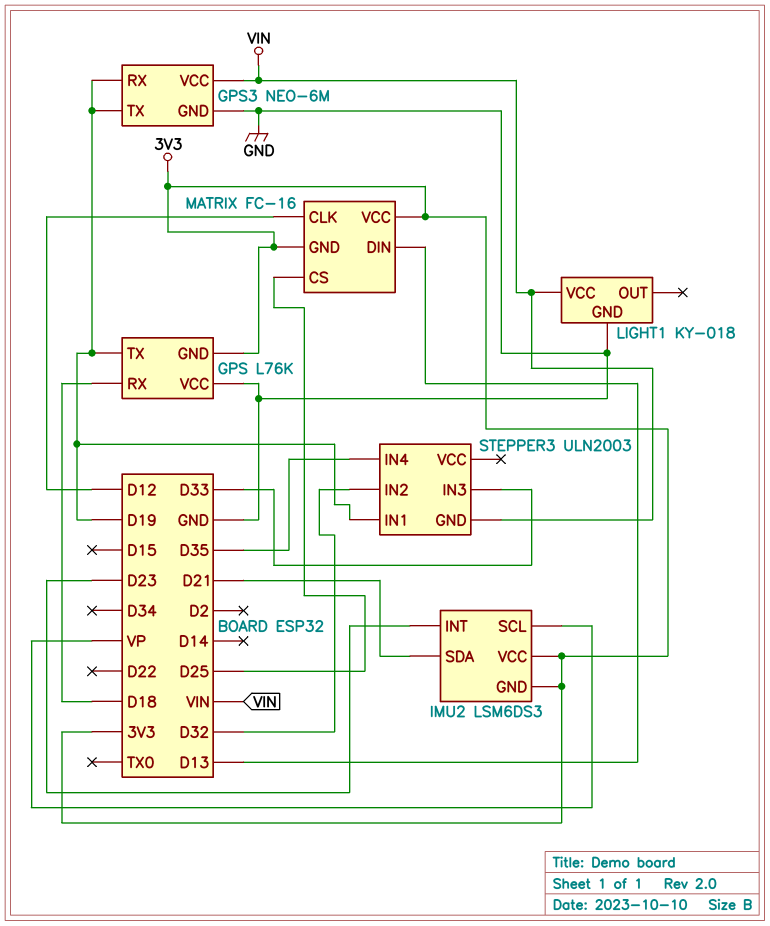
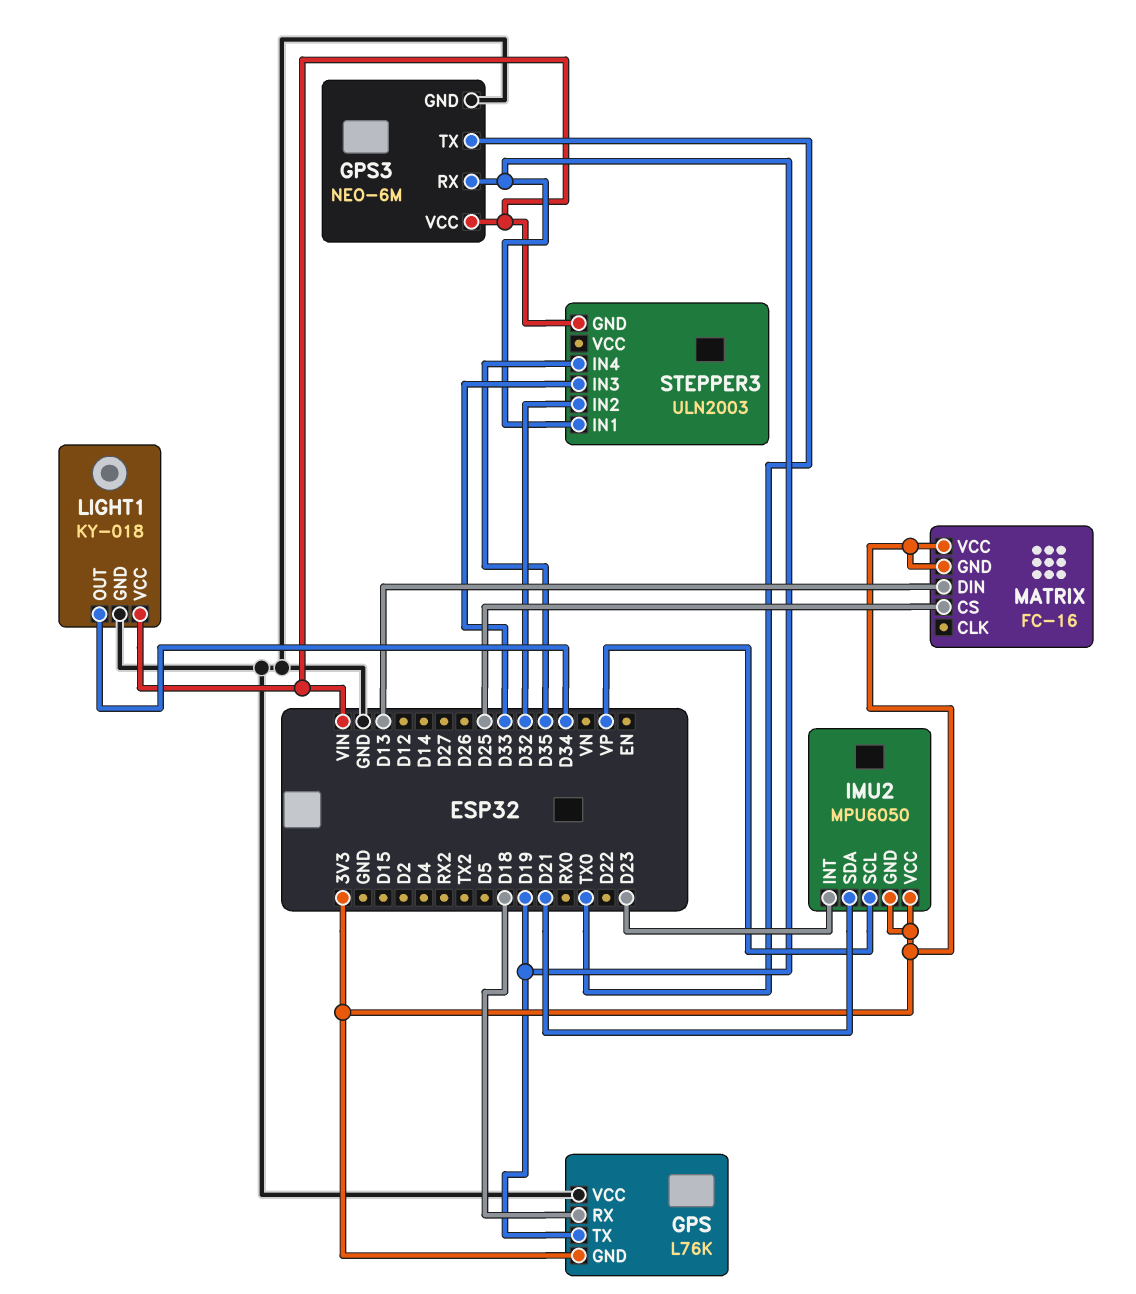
GPS3 pin TX: D19 -> TX0
IMU2: LSM6DS3 -> MPU6050
LIGHT1 pin OUT: none -> D34
MATRIX pin CLK: D12 -> none

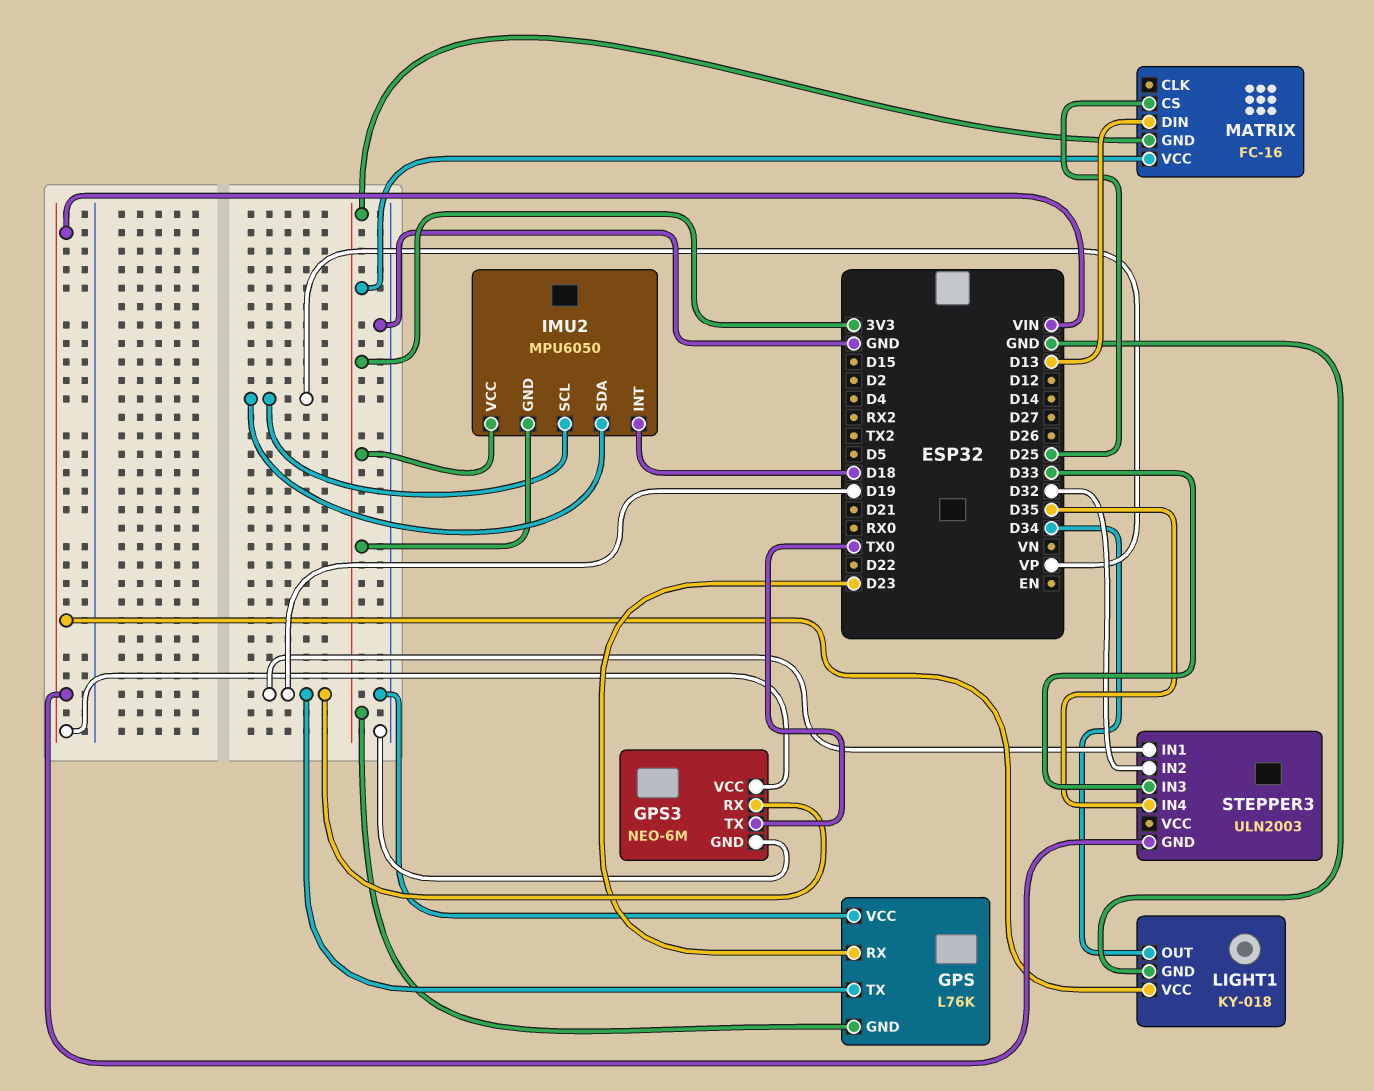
GPS pin RX: D18 -> D23
IMU2 pin INT: D23 -> D18
IMU2 pin SDA: D21 -> VP

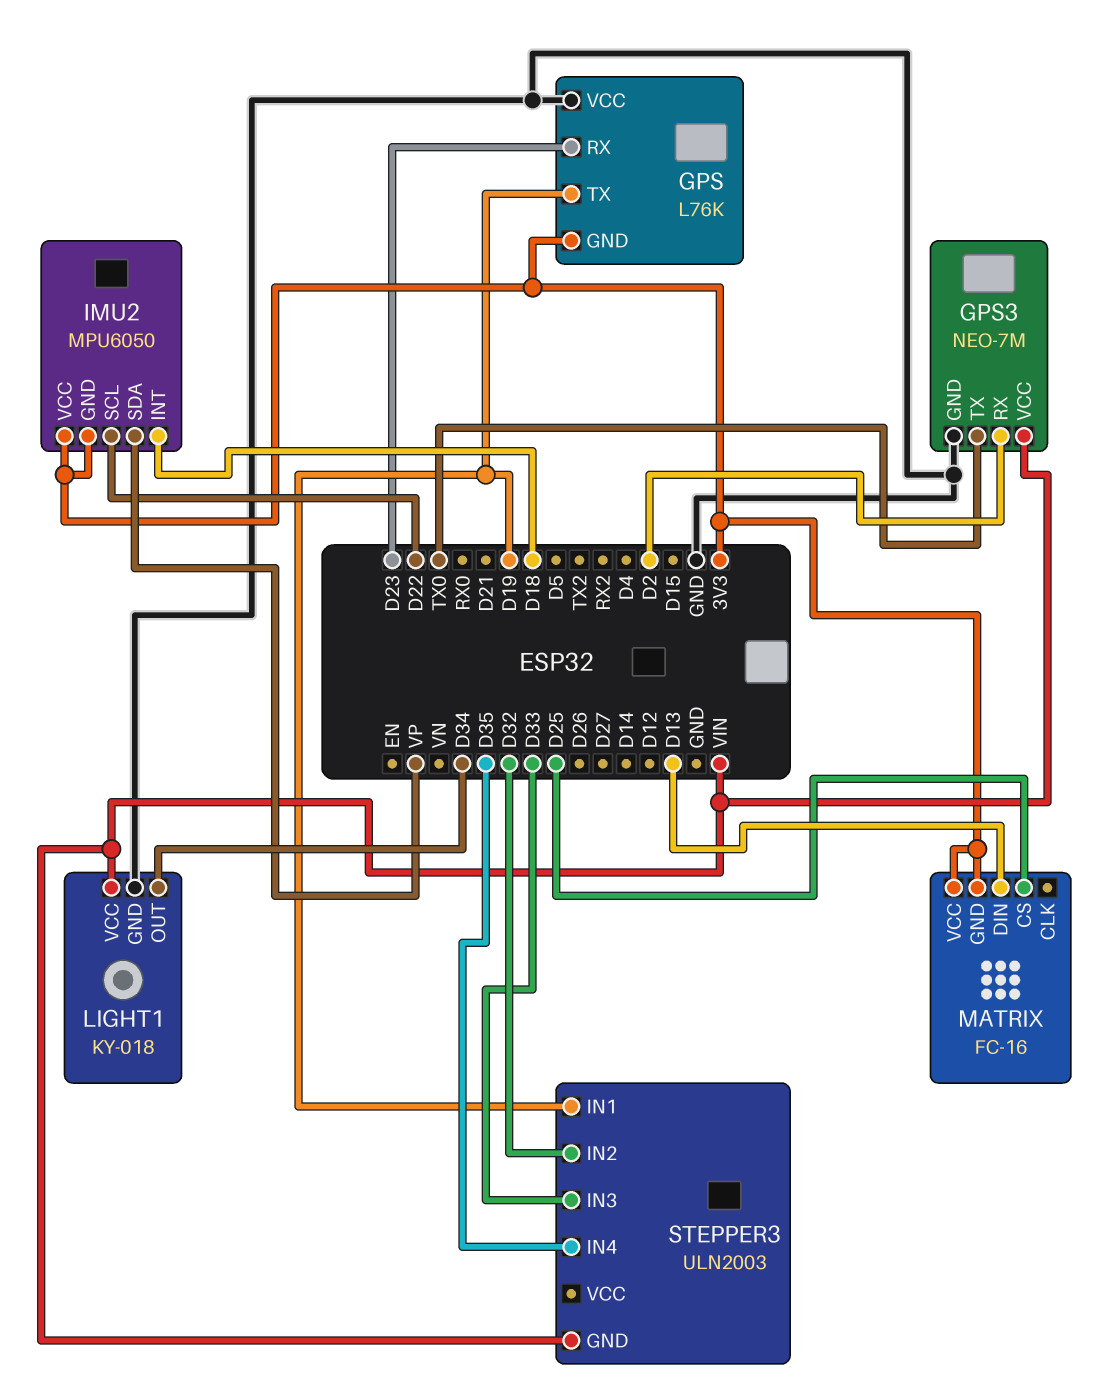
GPS3: NEO-6M -> NEO-7M
GPS3 pin RX: D19 -> D2
IMU2 pin SCL: VP -> D22

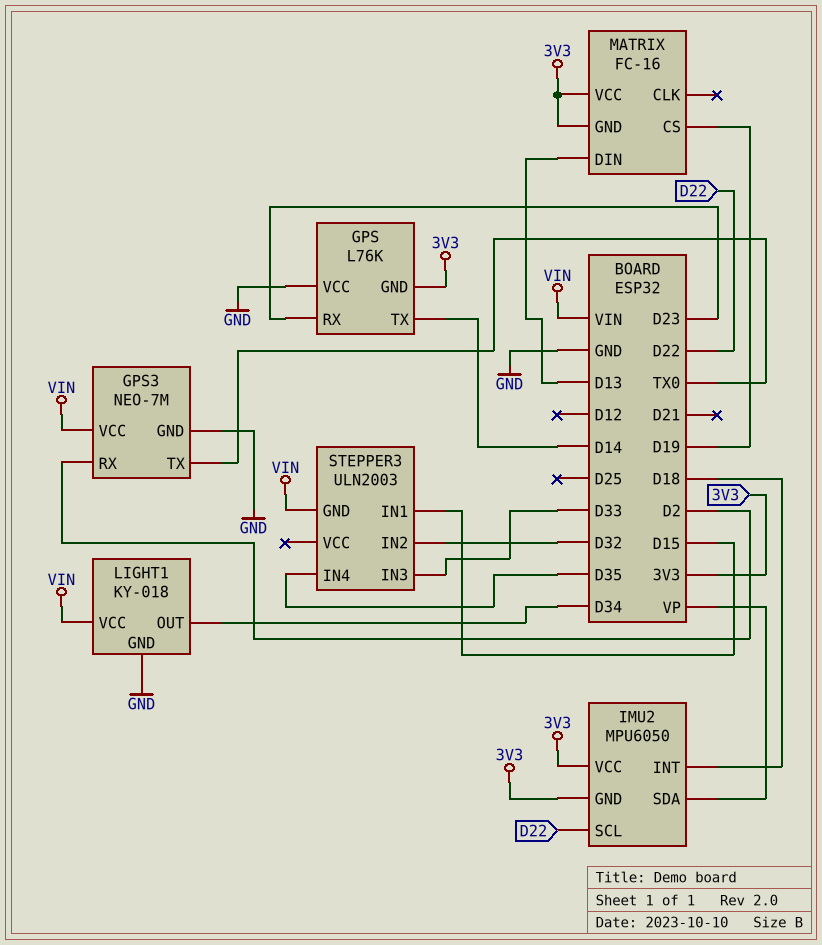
GPS pin TX: D19 -> D14
MATRIX pin CS: D25 -> D19
STEPPER3 pin IN1: D19 -> D15

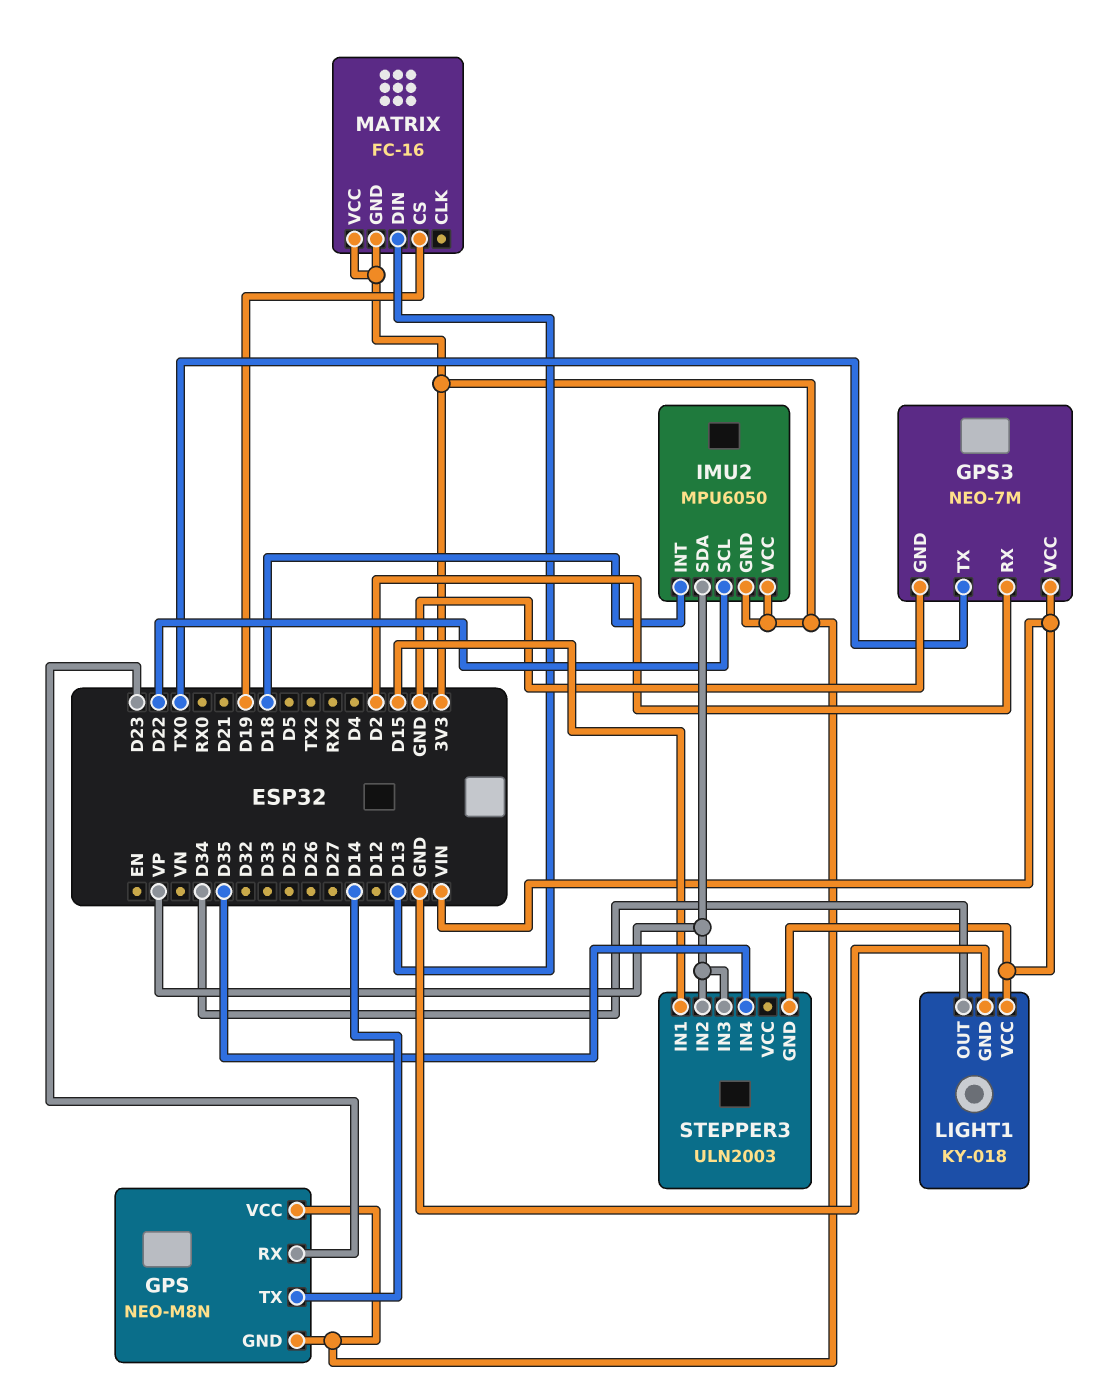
GPS: L76K -> NEO-M8N
GPS pin VCC: GND -> 3V3
STEPPER3 pin IN2: D32 -> VP
STEPPER3 pin IN3: D33 -> VP

